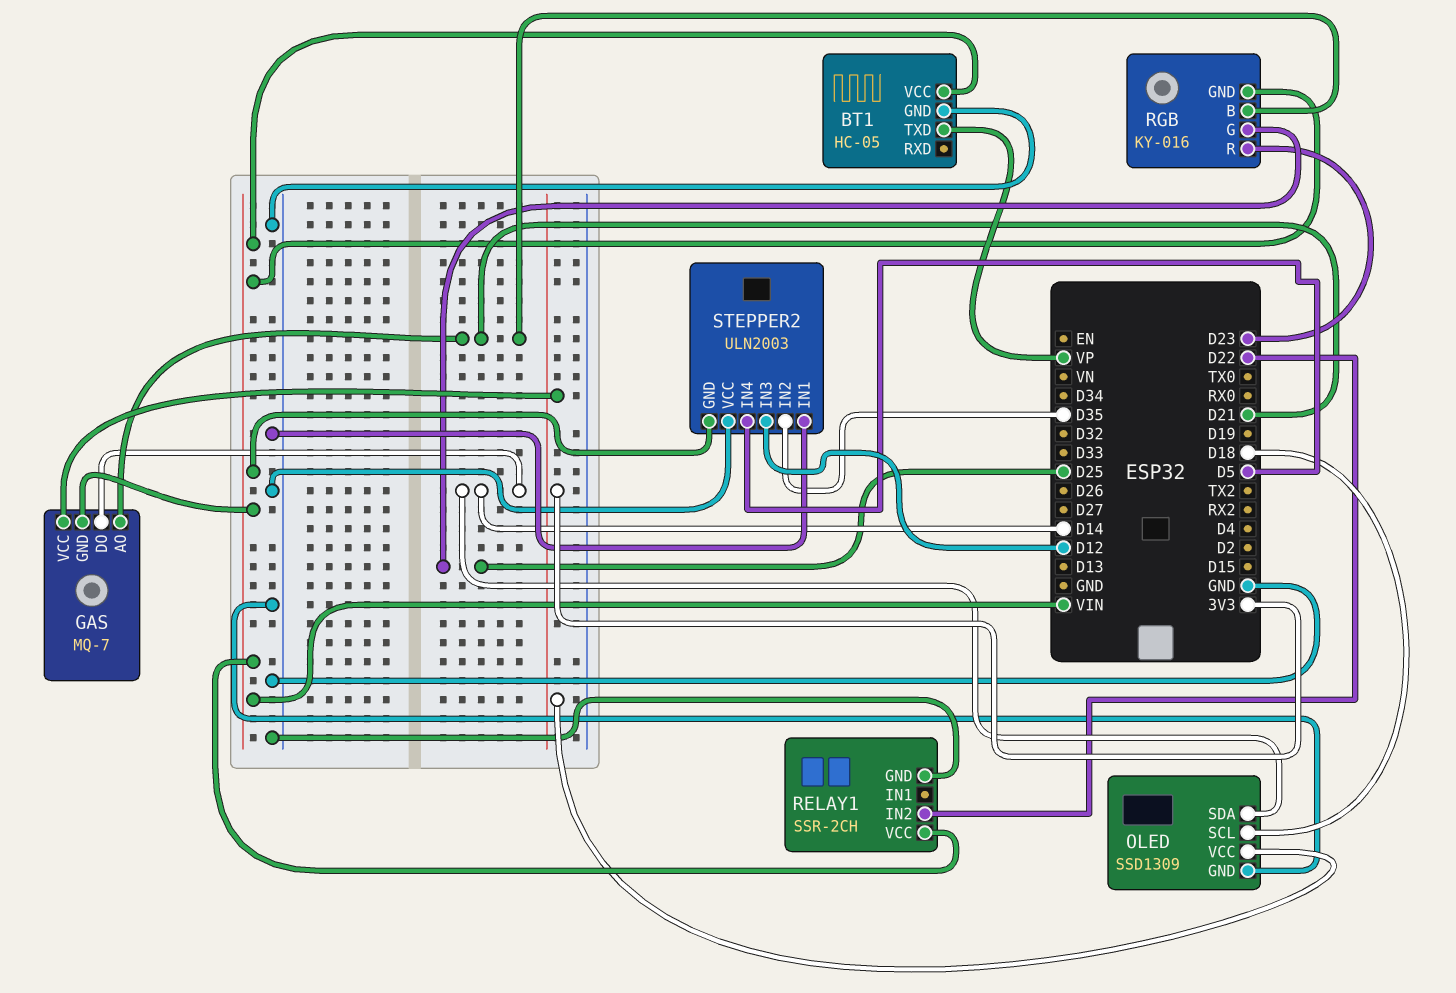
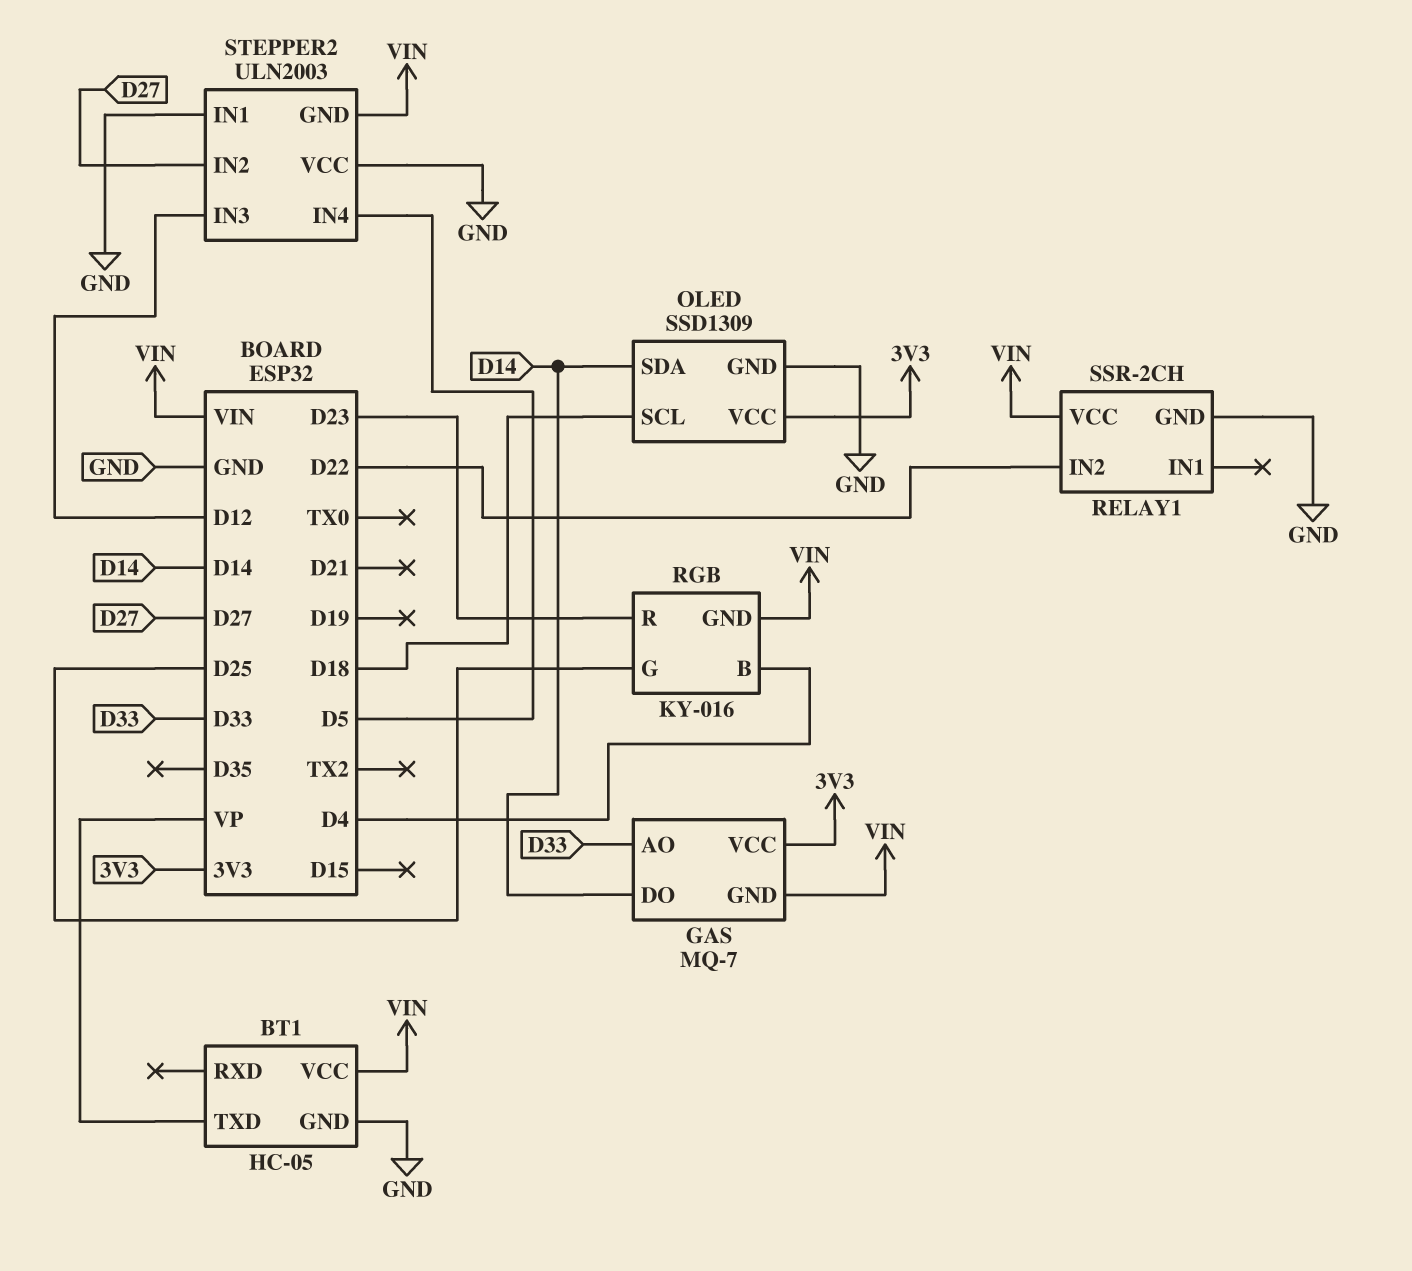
GAS pin AO: D21 -> D33
RGB pin B: D21 -> D4
STEPPER2 pin IN2: D35 -> D27

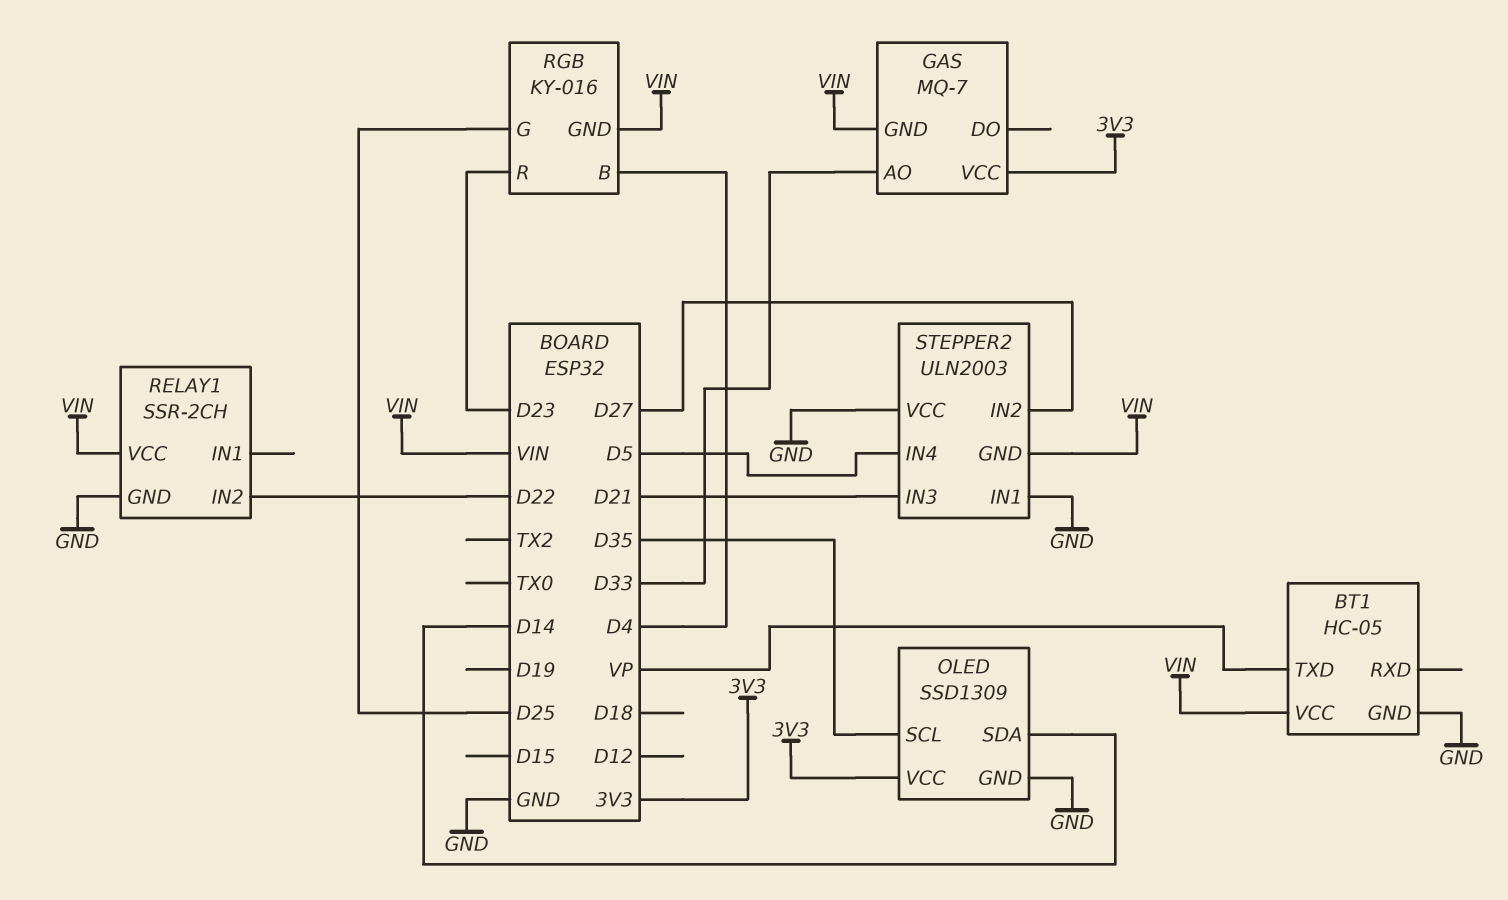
GAS pin DO: D14 -> none
OLED pin SCL: D18 -> D35
STEPPER2 pin IN3: D12 -> D21

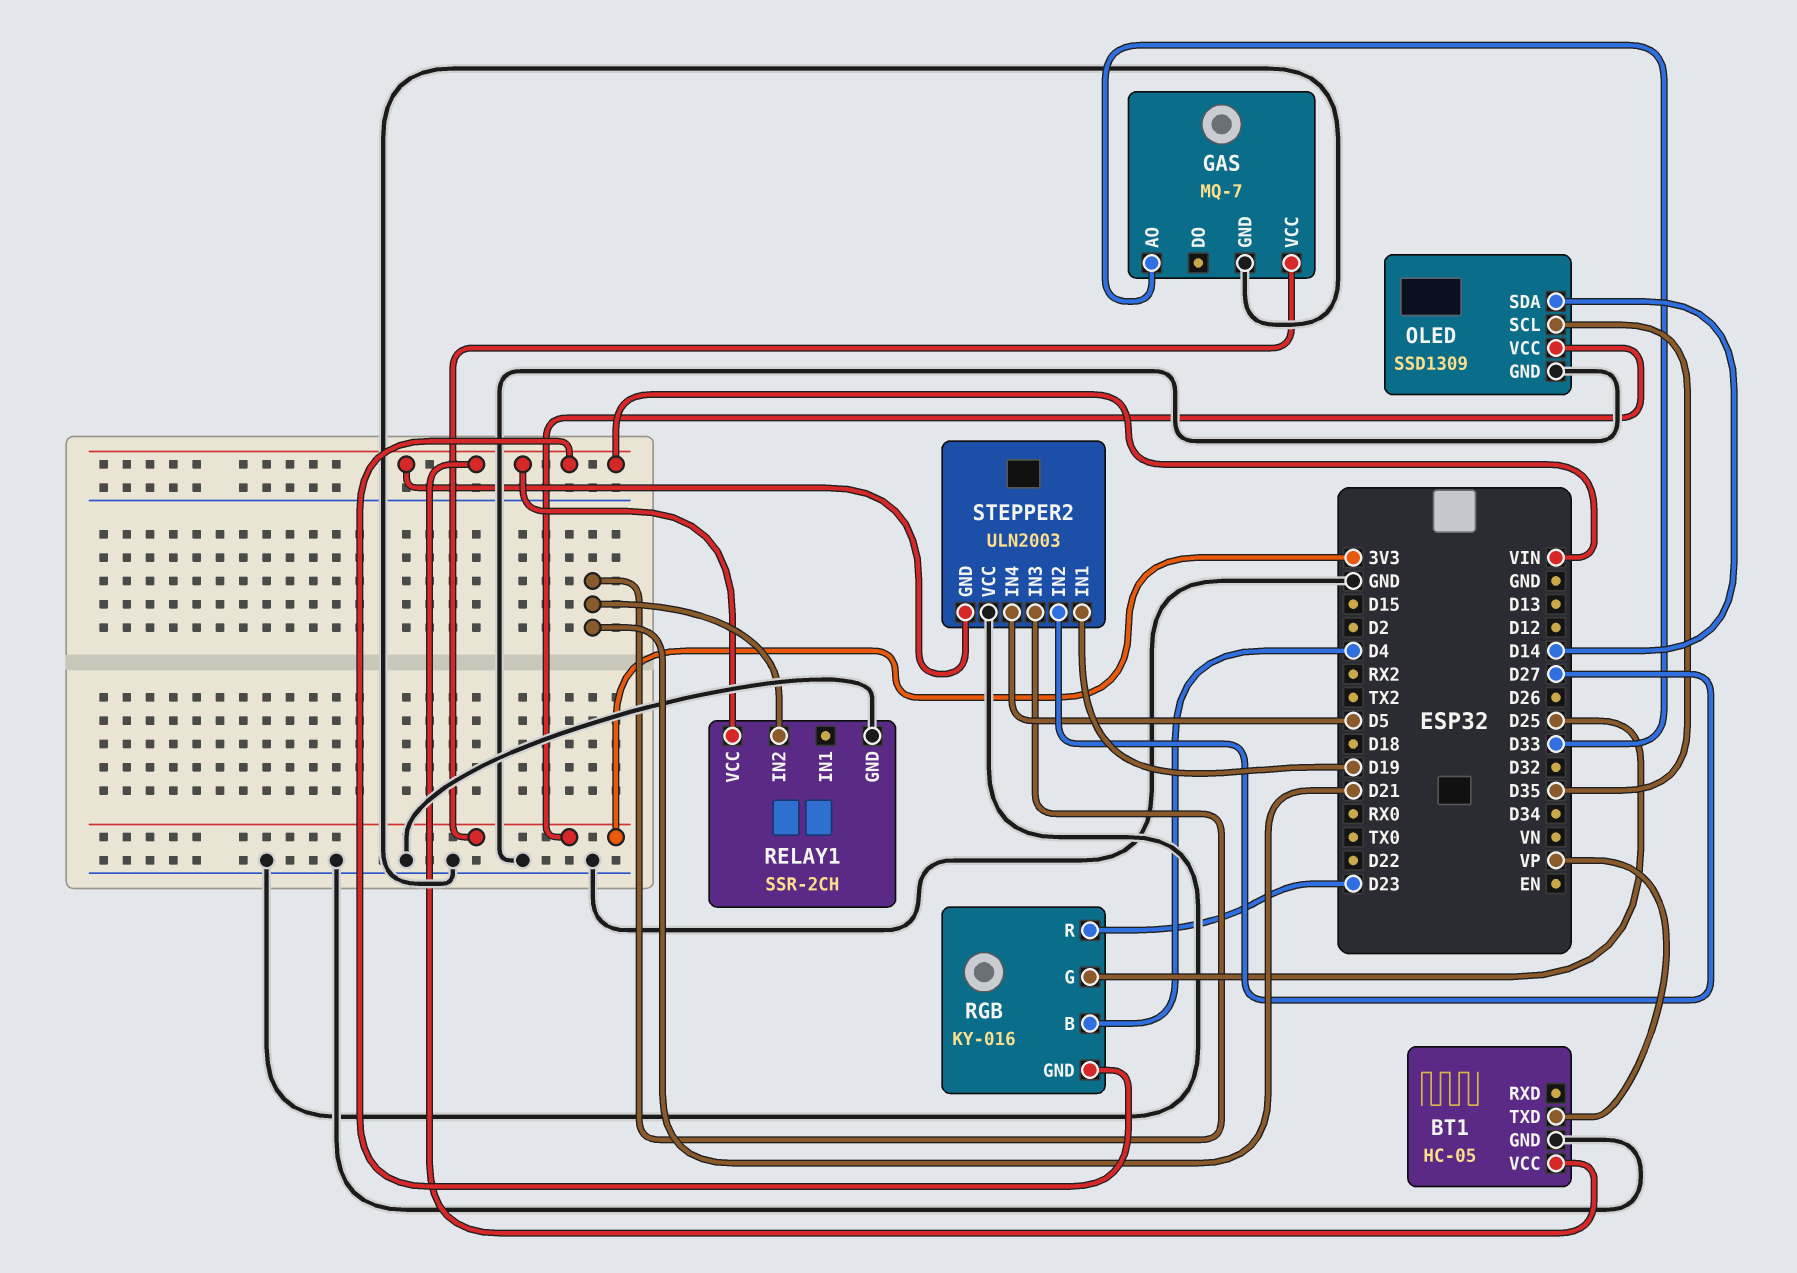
GAS pin GND: VIN -> GND
RELAY1 pin IN2: D22 -> D21
STEPPER2 pin IN1: GND -> D19

